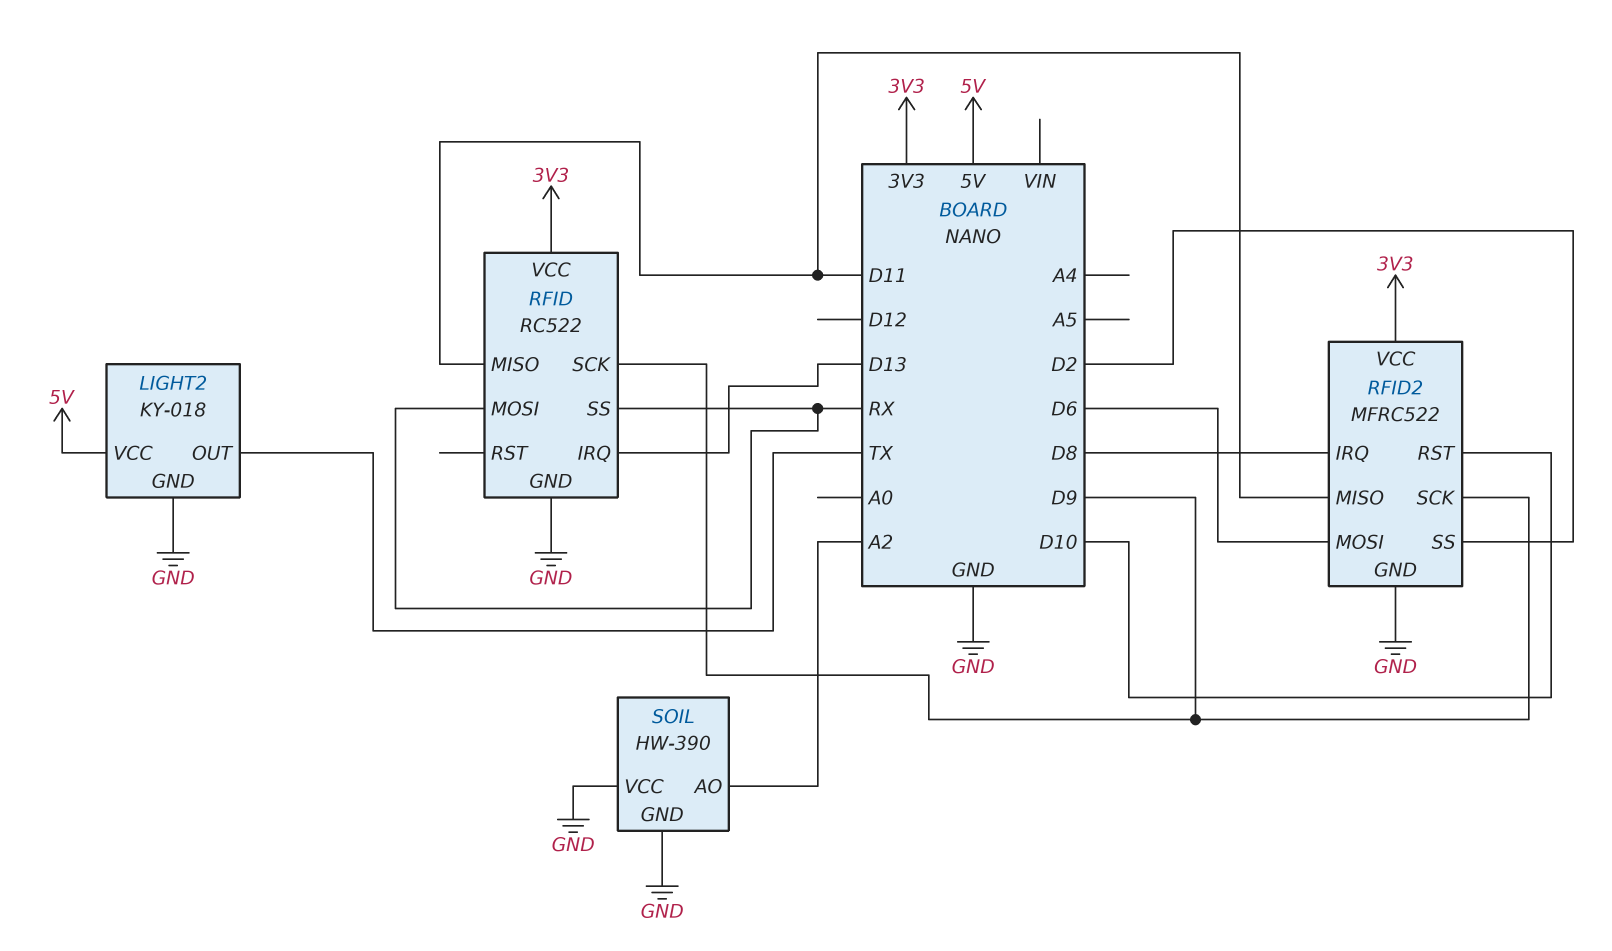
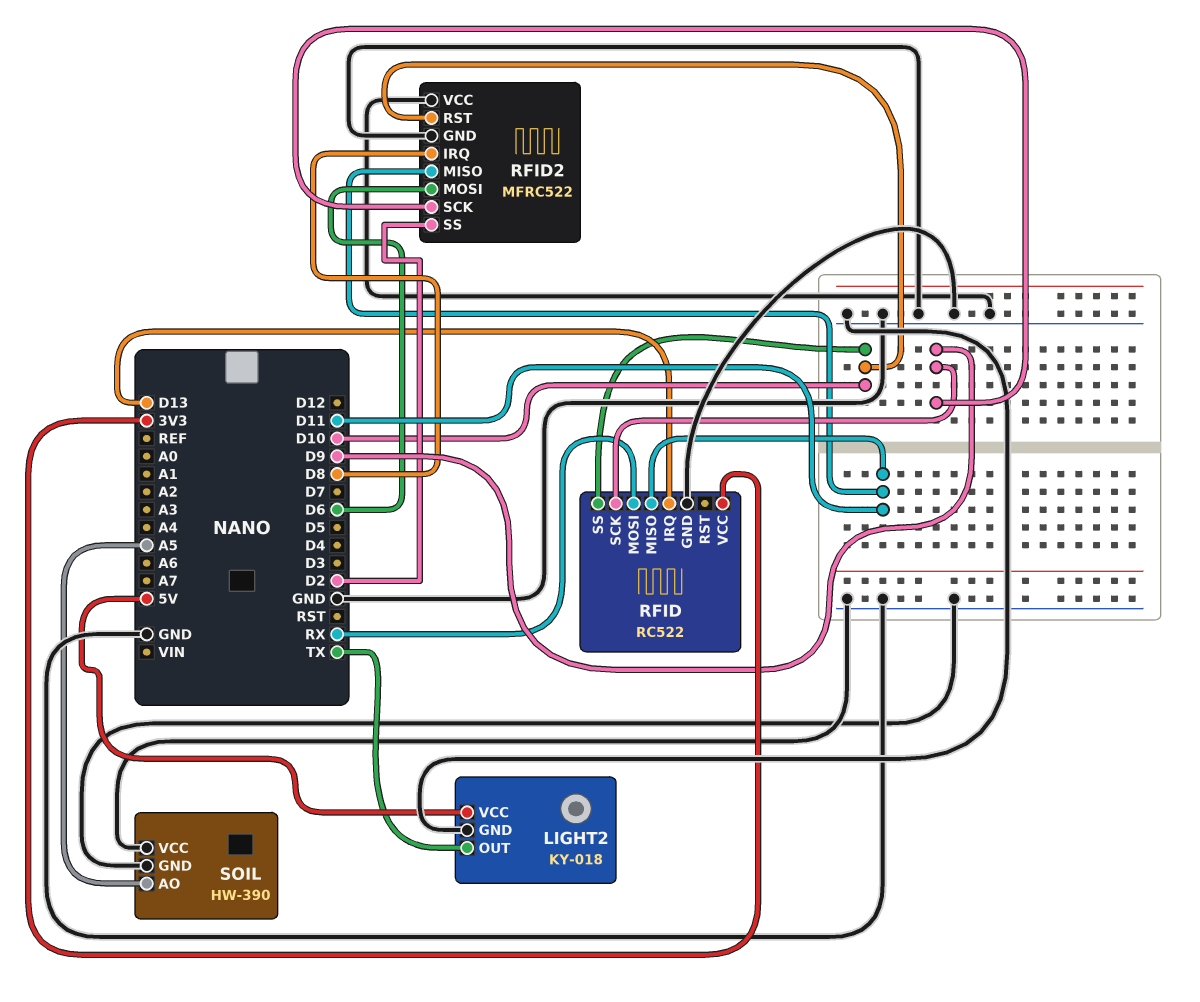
RFID pin SS: RX -> D10
RFID2 pin VCC: 3V3 -> GND
SOIL pin AO: A2 -> A5

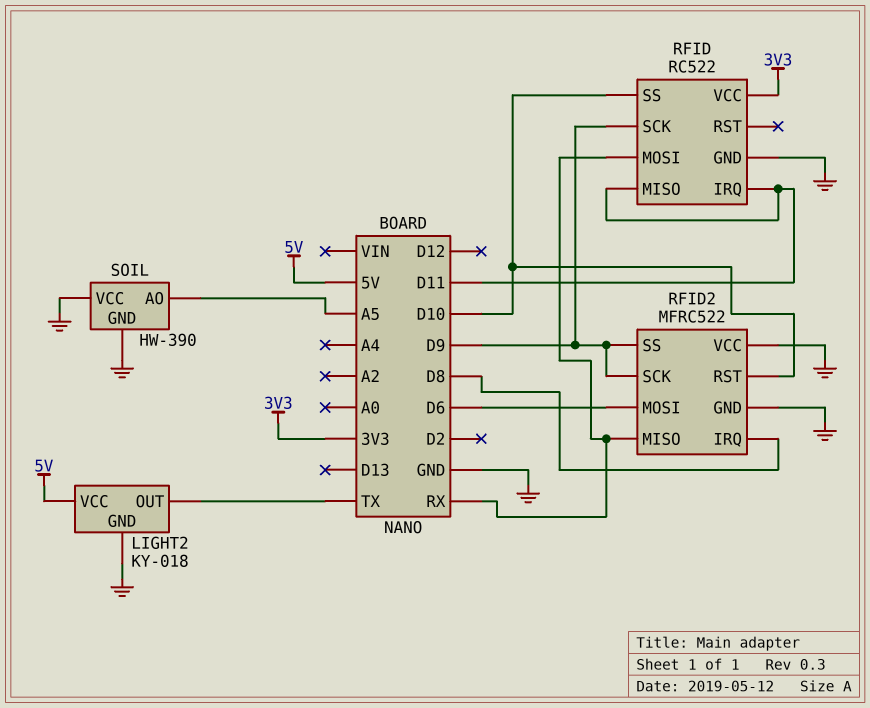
RFID pin IRQ: D13 -> D11
RFID2 pin MISO: D11 -> RX
RFID2 pin SS: D2 -> D9

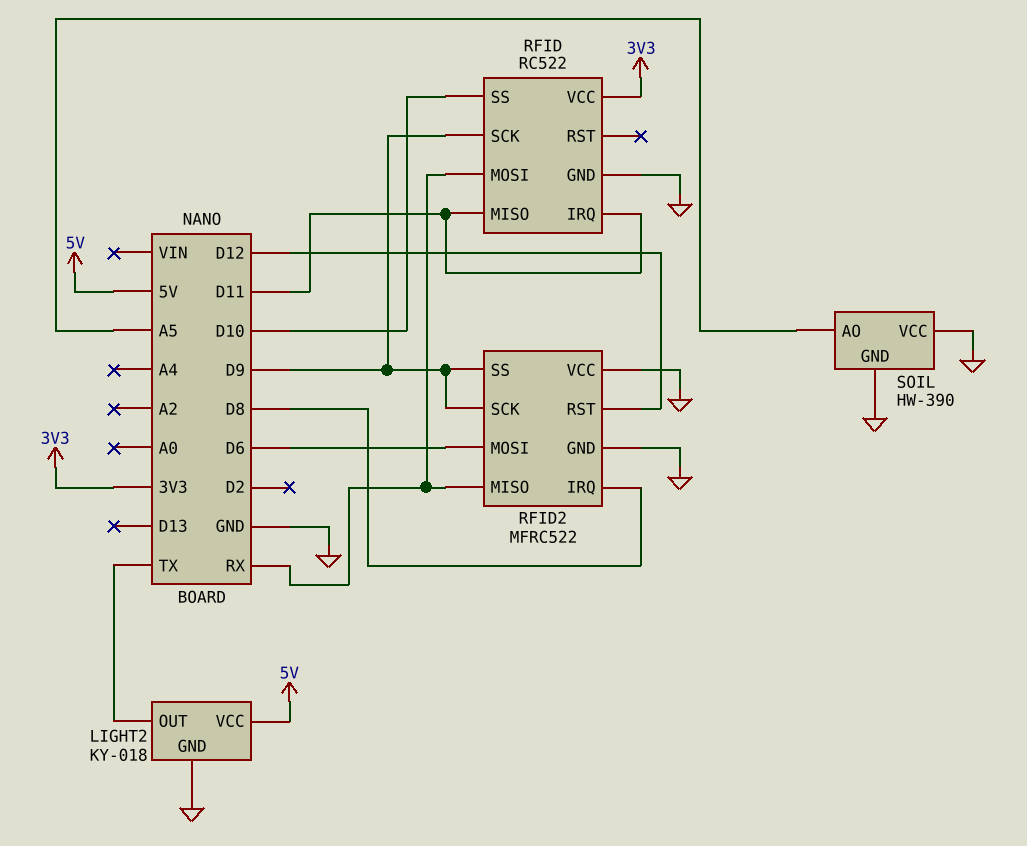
RFID2 pin RST: D10 -> D12

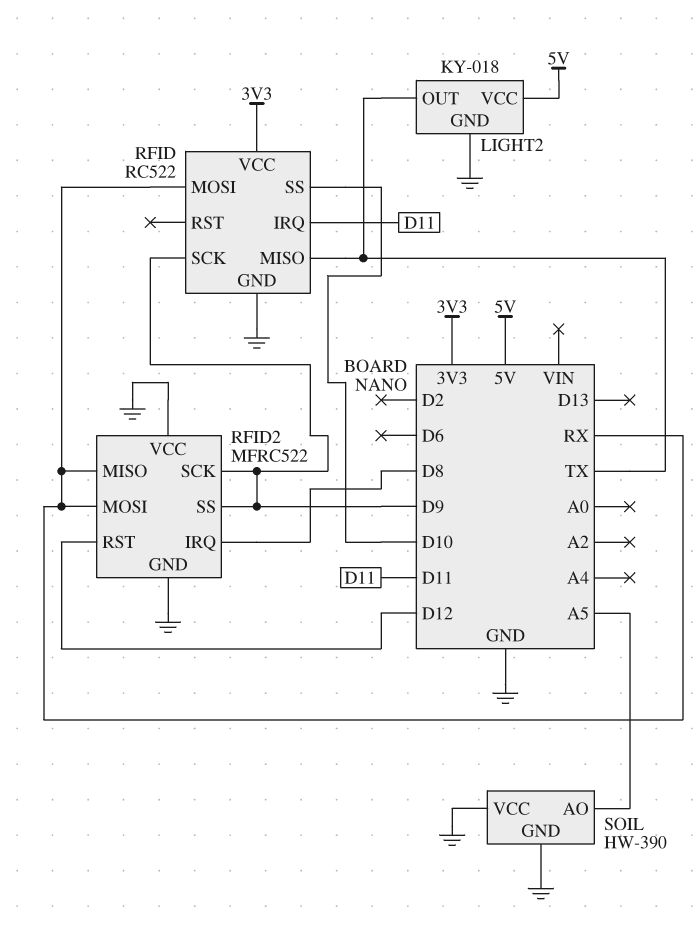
RFID pin MISO: D11 -> TX
RFID2 pin MOSI: D6 -> RX

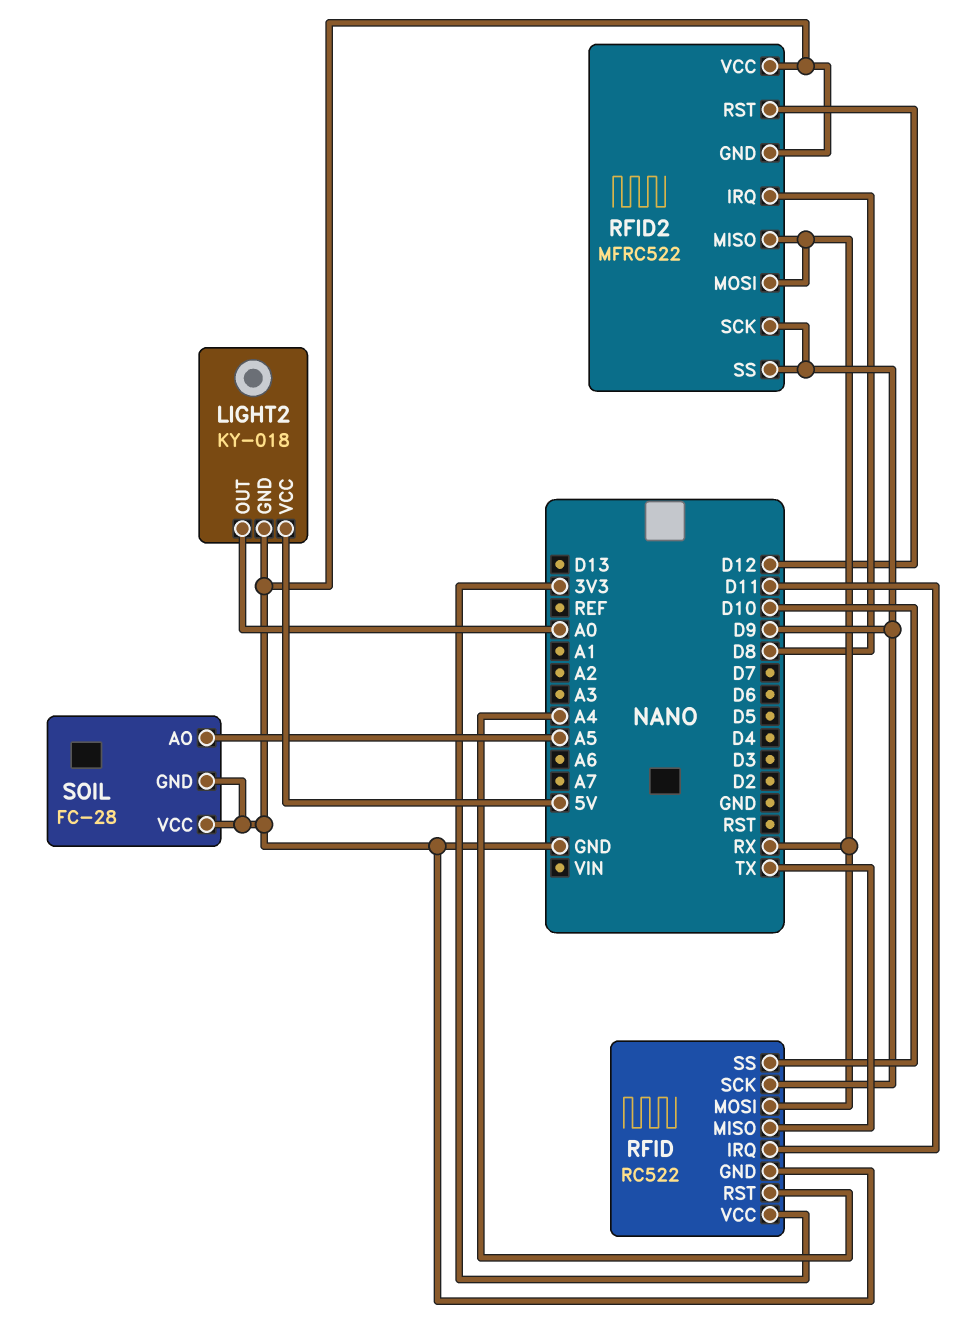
LIGHT2 pin OUT: TX -> A0
RFID pin RST: none -> A4
SOIL: HW-390 -> FC-28

